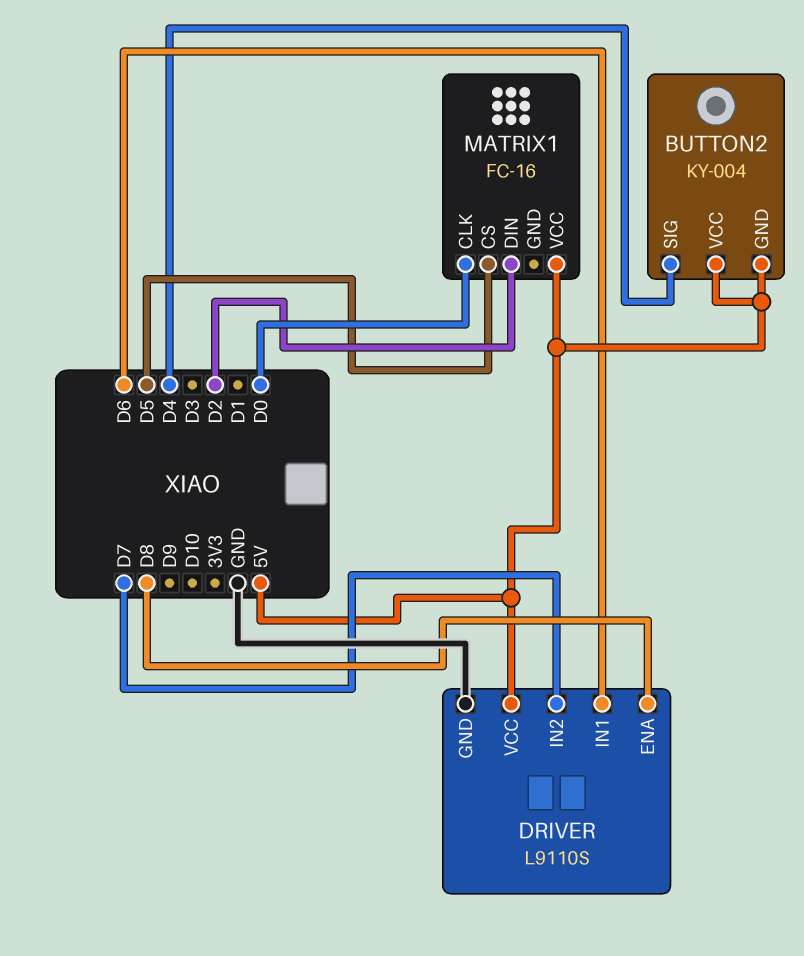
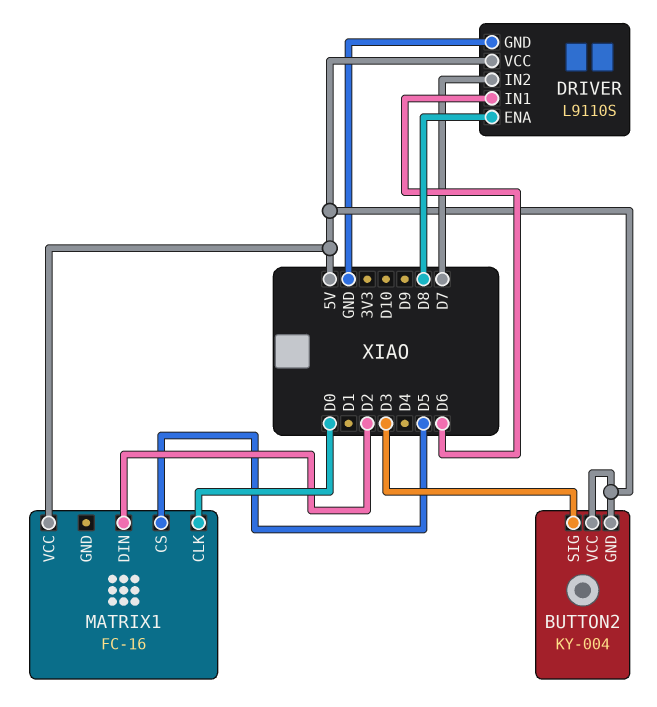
BUTTON2 pin SIG: D4 -> D3

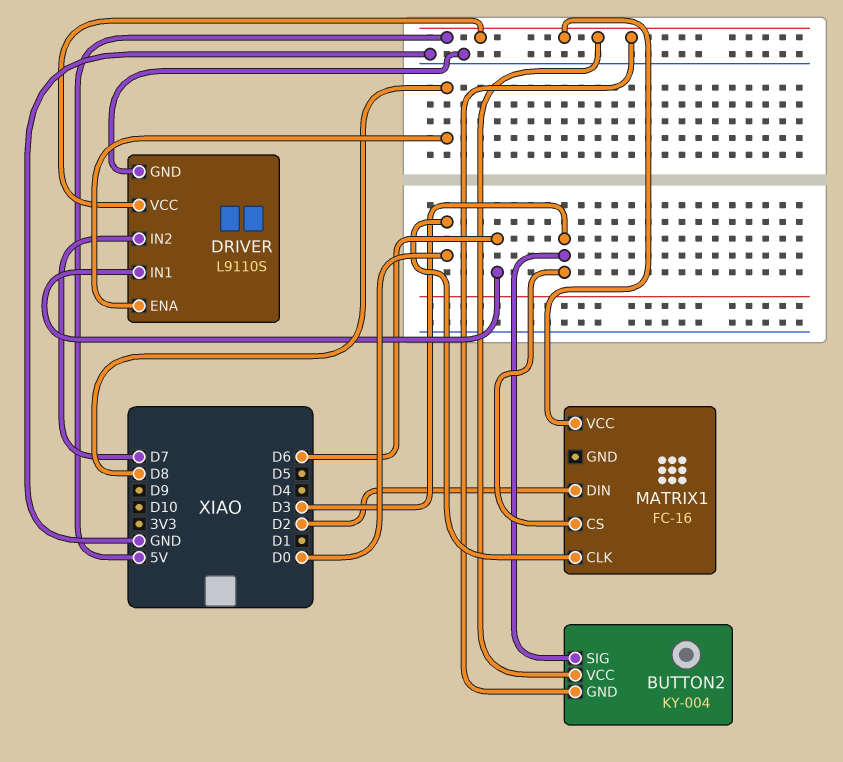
MATRIX1 pin CS: D5 -> D3

